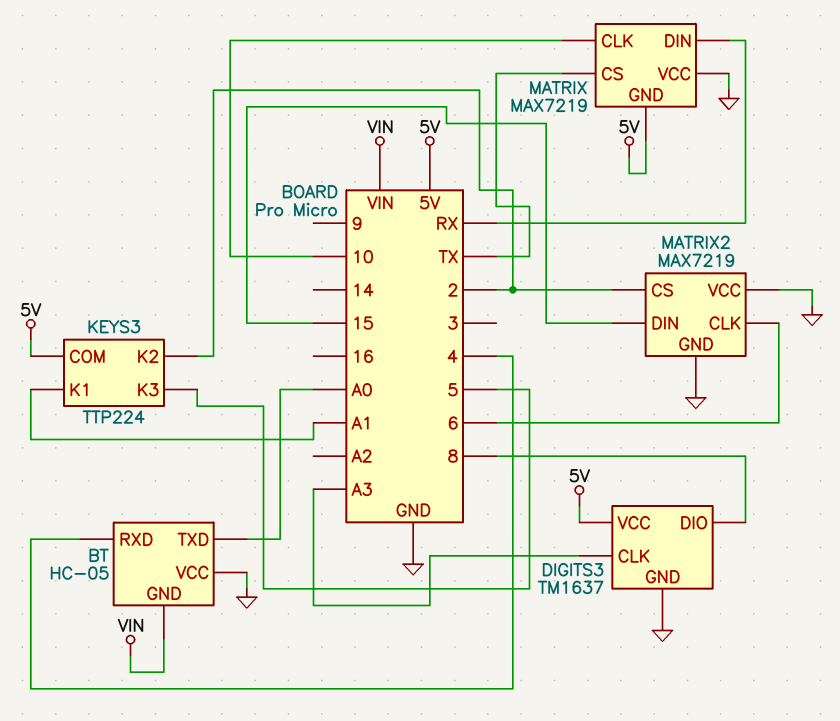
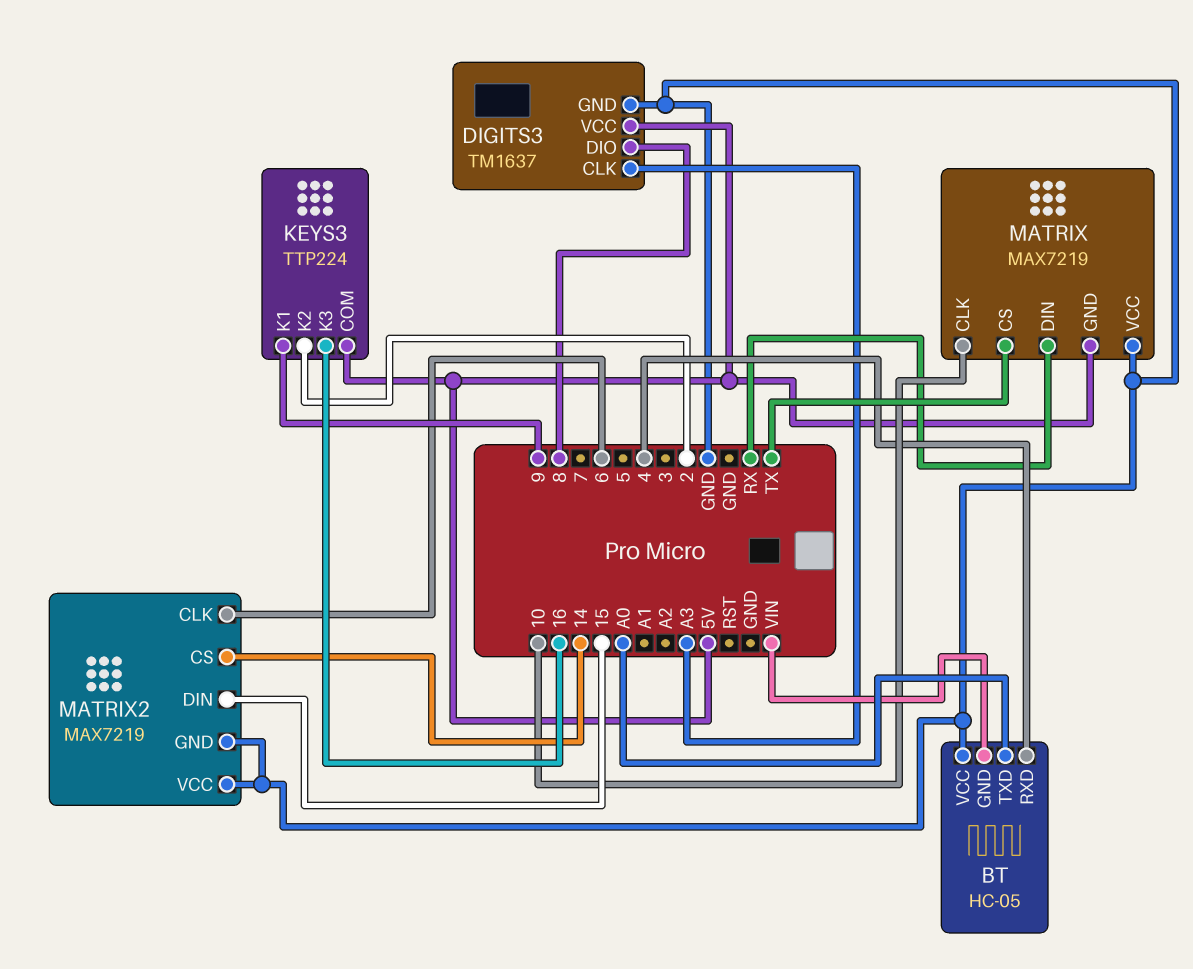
KEYS3 pin K1: A1 -> 9
KEYS3 pin K3: 5 -> 16
MATRIX2 pin CS: 2 -> 14

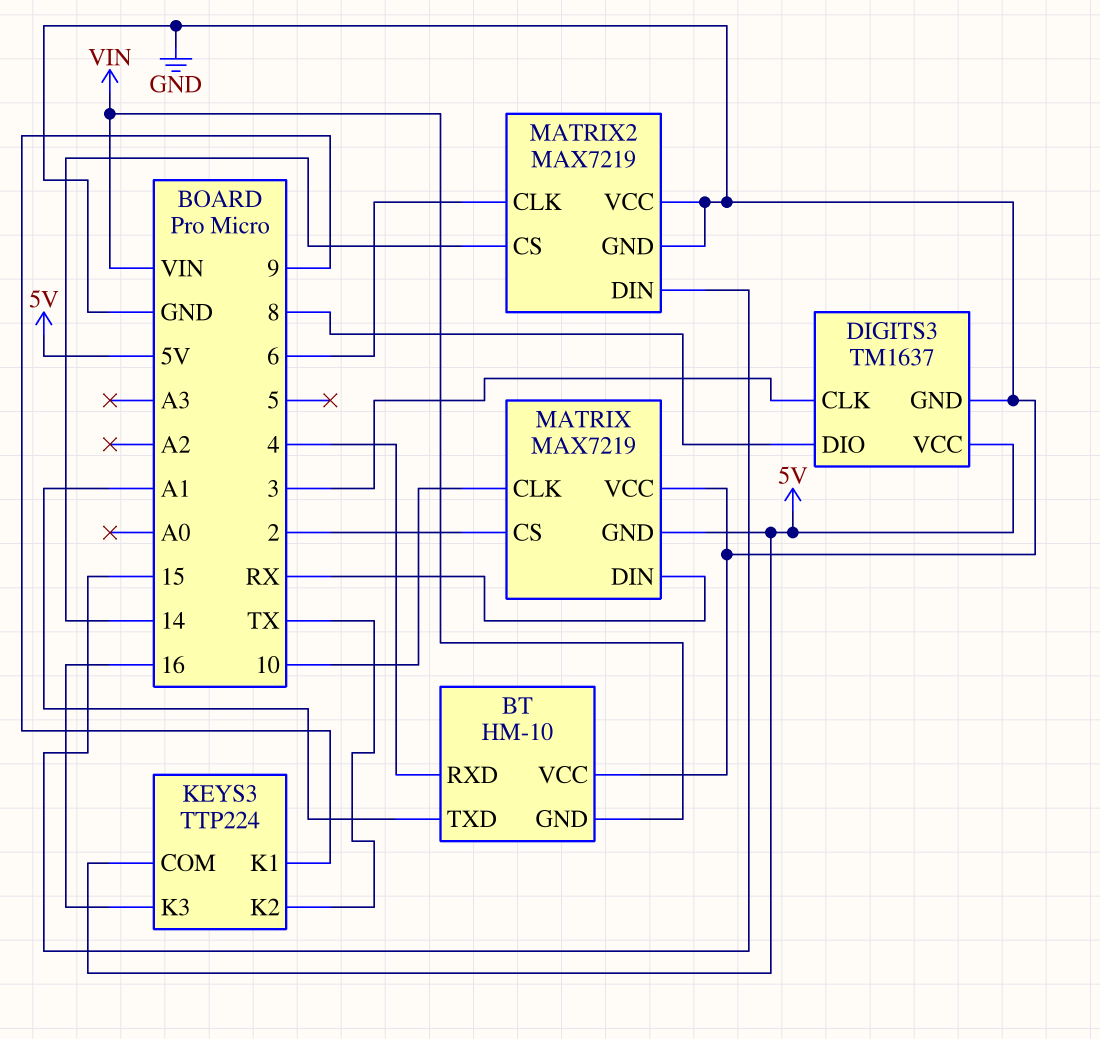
BT: HC-05 -> HM-10
BT pin TXD: A0 -> A1
DIGITS3 pin CLK: A3 -> 3
KEYS3 pin K2: 2 -> TX
MATRIX pin CS: TX -> 2

